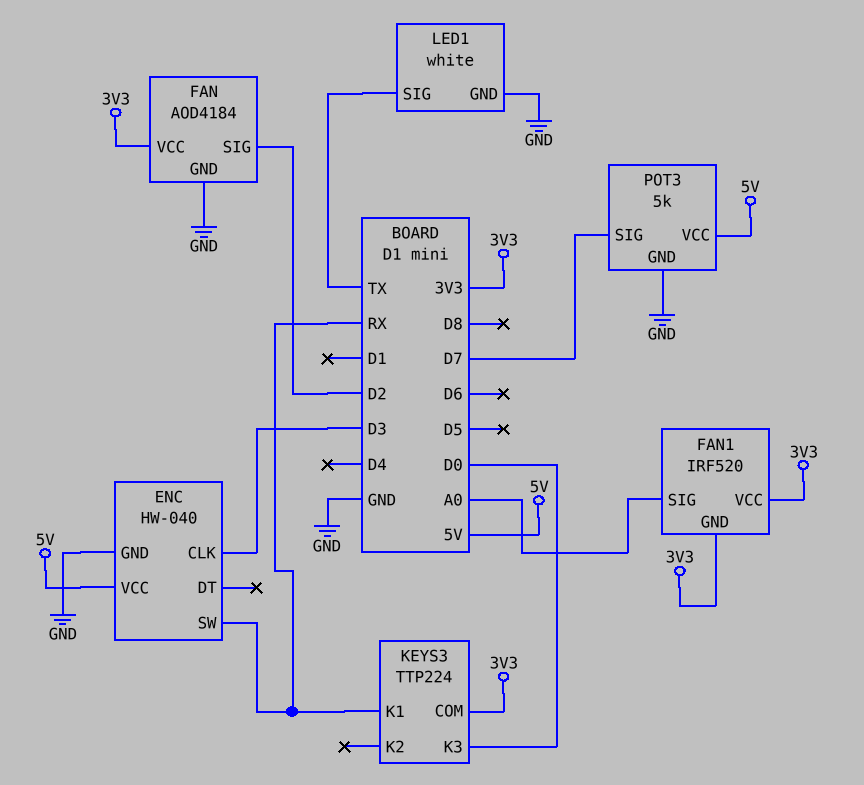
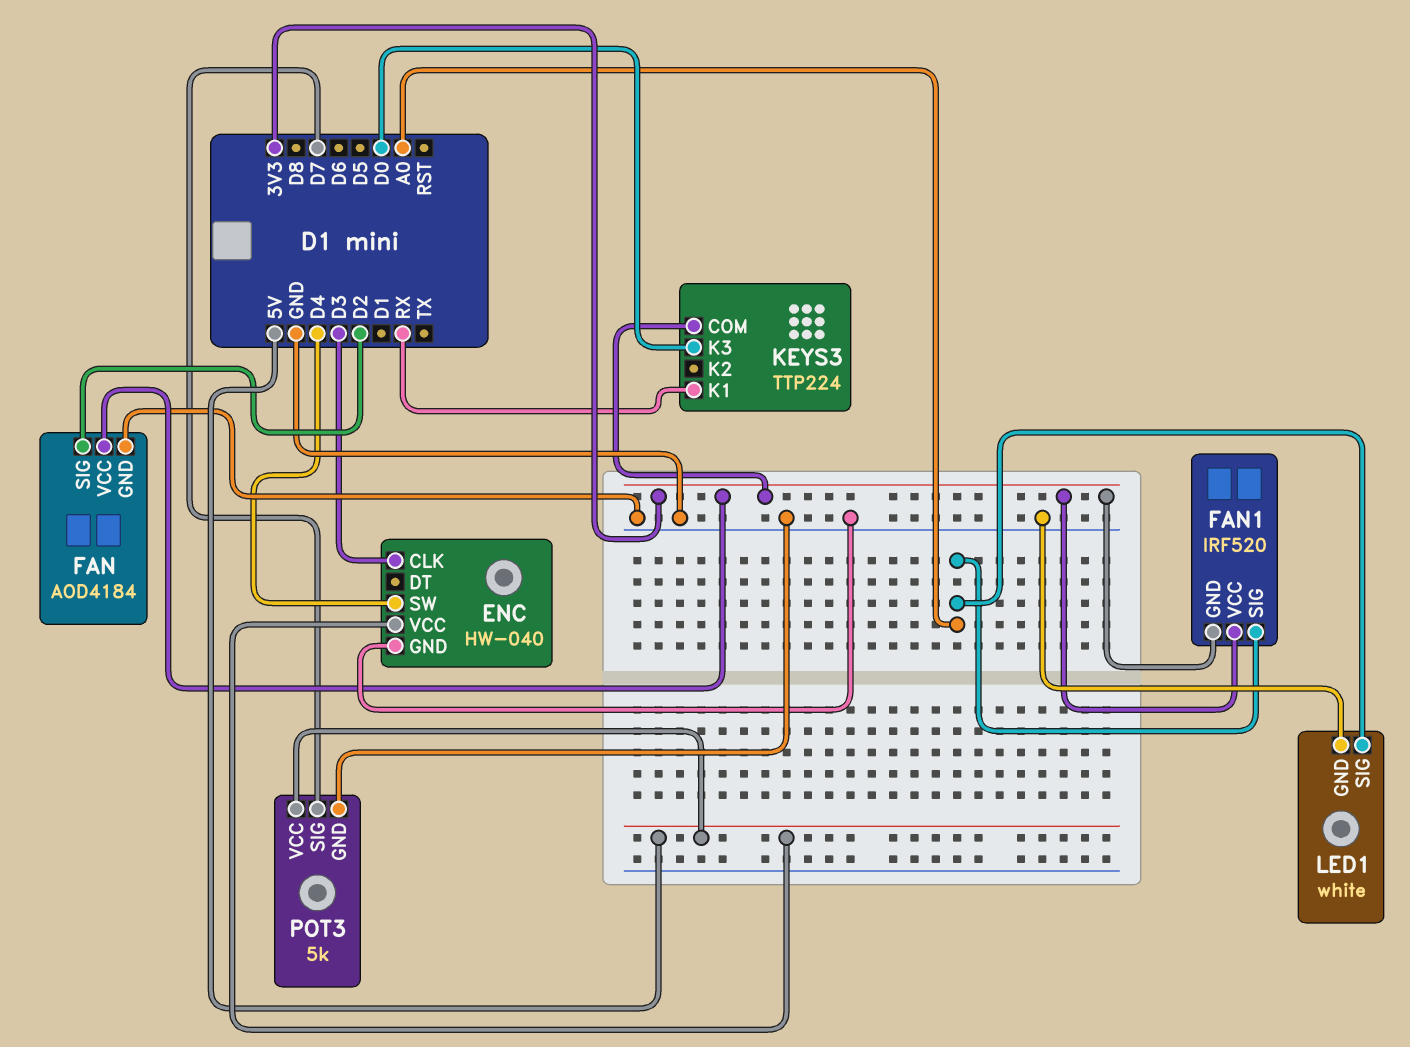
ENC pin SW: RX -> D4
LED1 pin SIG: TX -> A0

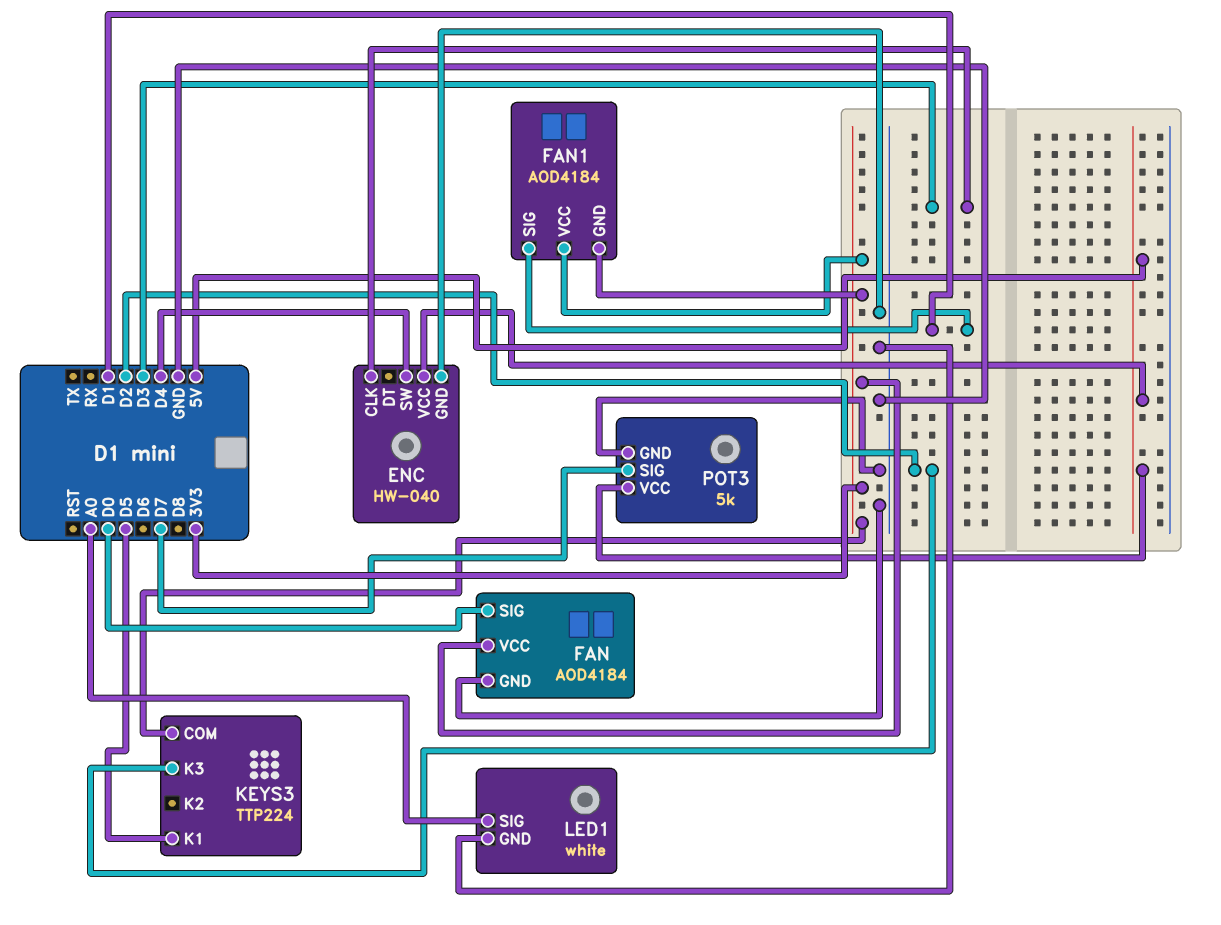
FAN pin SIG: D2 -> D0
FAN1: IRF520 -> AOD4184
FAN1 pin SIG: A0 -> D1
KEYS3 pin K1: RX -> D5
KEYS3 pin K3: D0 -> D2

